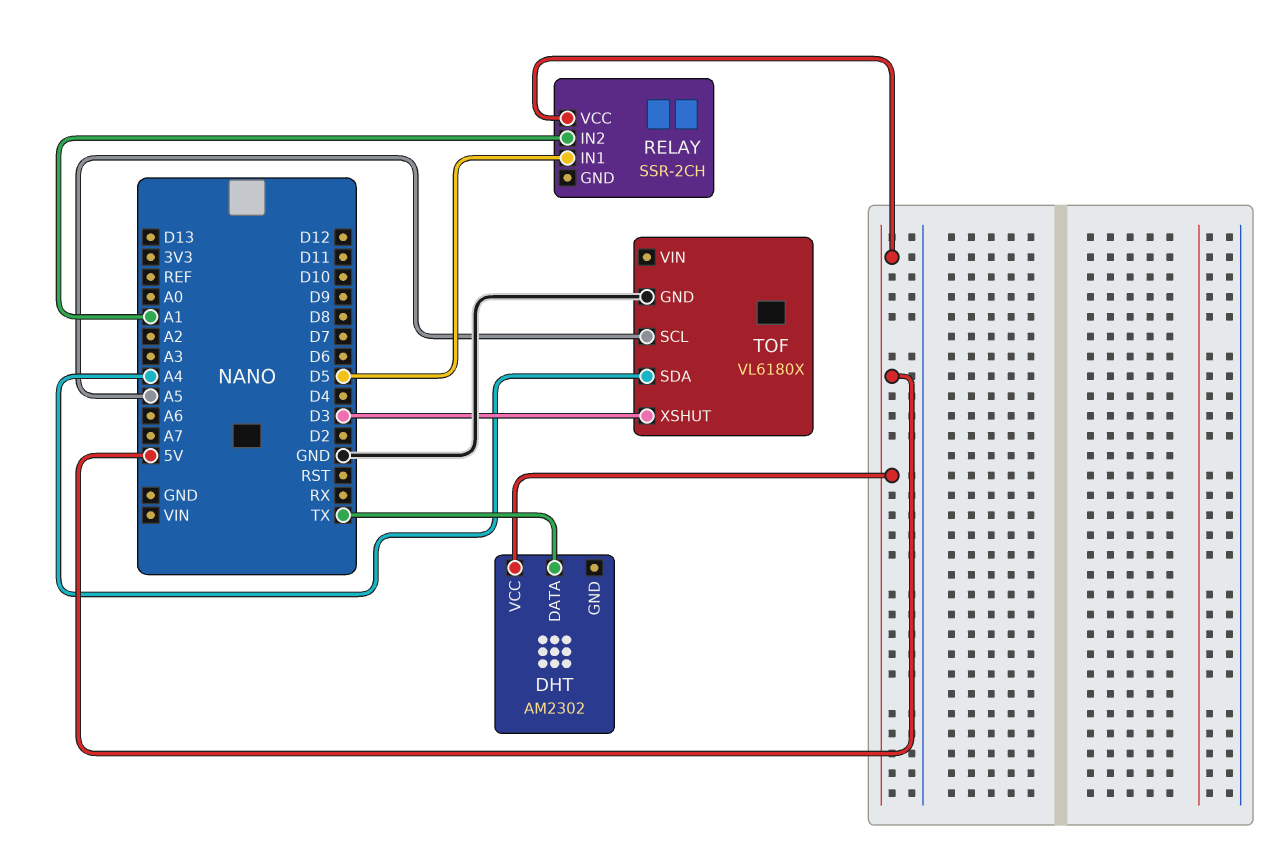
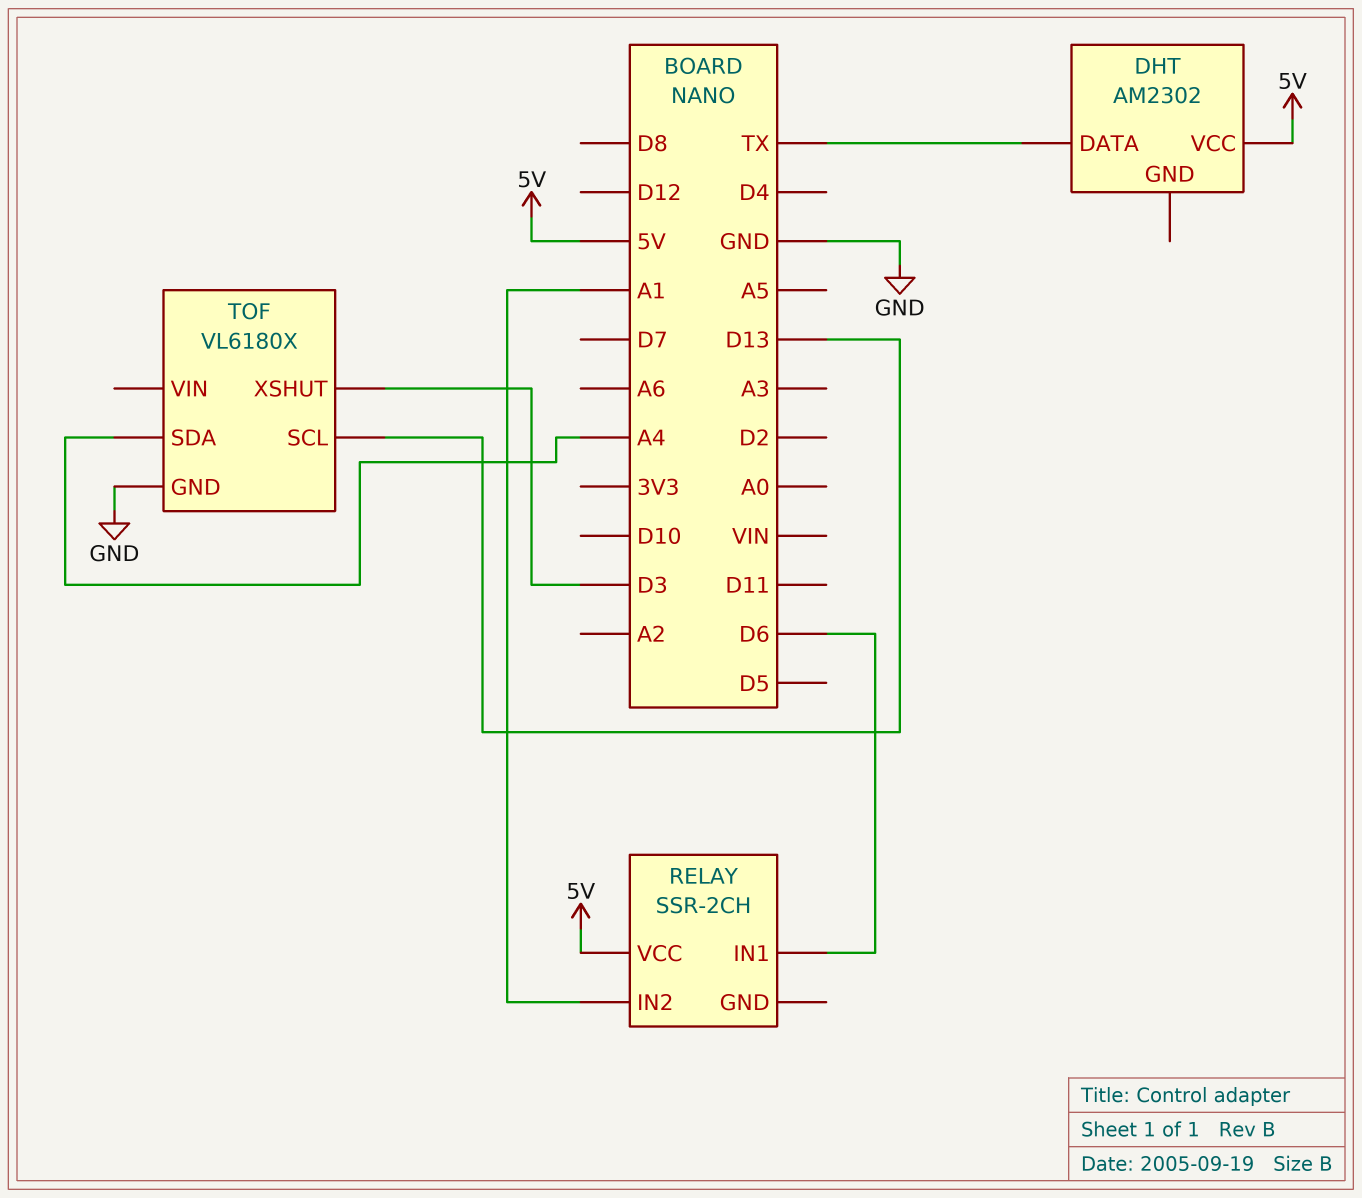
RELAY pin IN1: D5 -> D6
TOF pin SCL: A5 -> D13

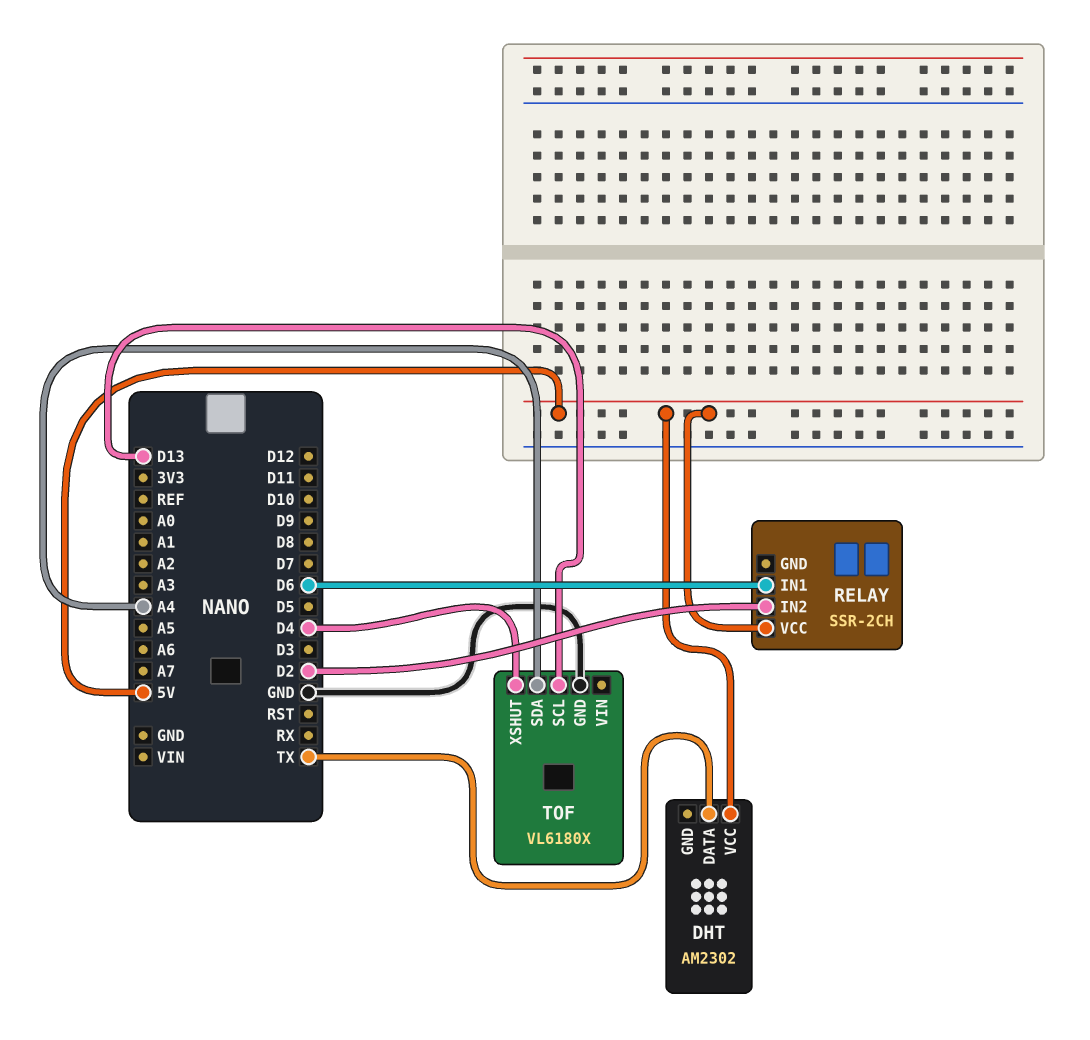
RELAY pin IN2: A1 -> D2
TOF pin XSHUT: D3 -> D4

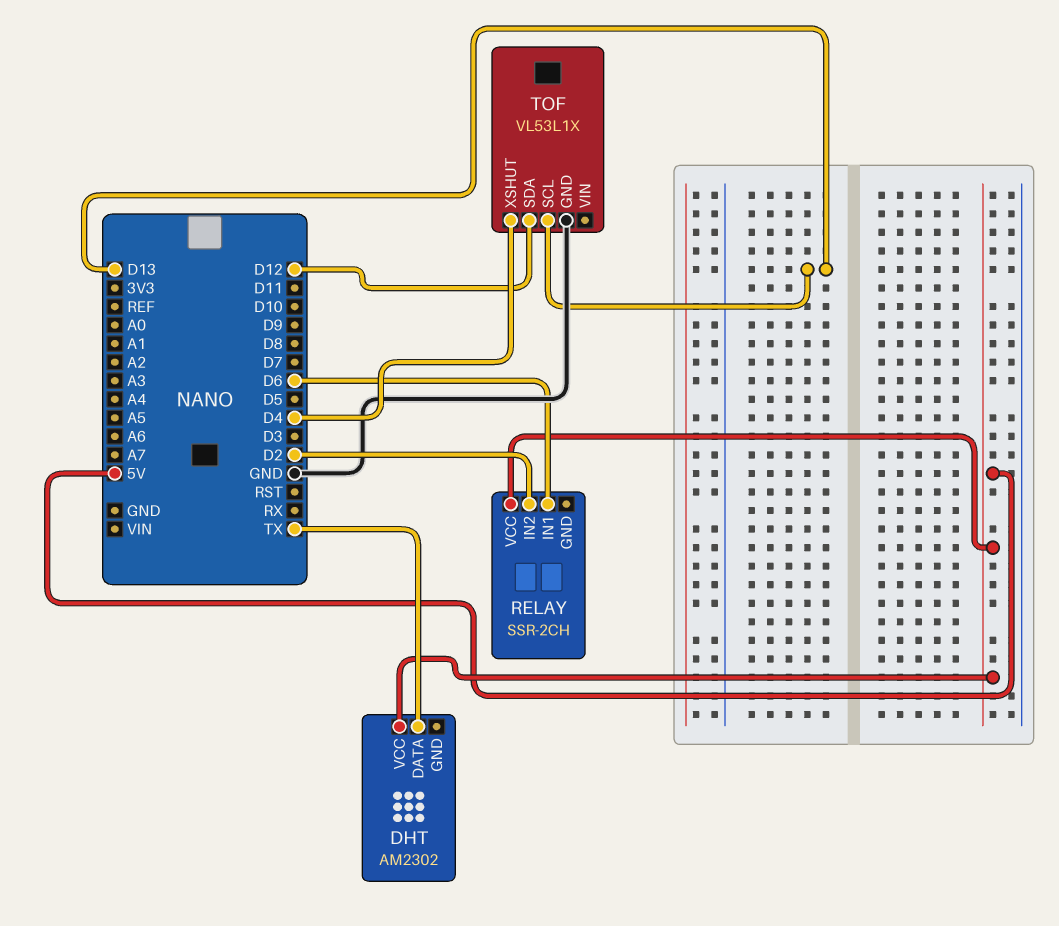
TOF: VL6180X -> VL53L1X
TOF pin SDA: A4 -> D12

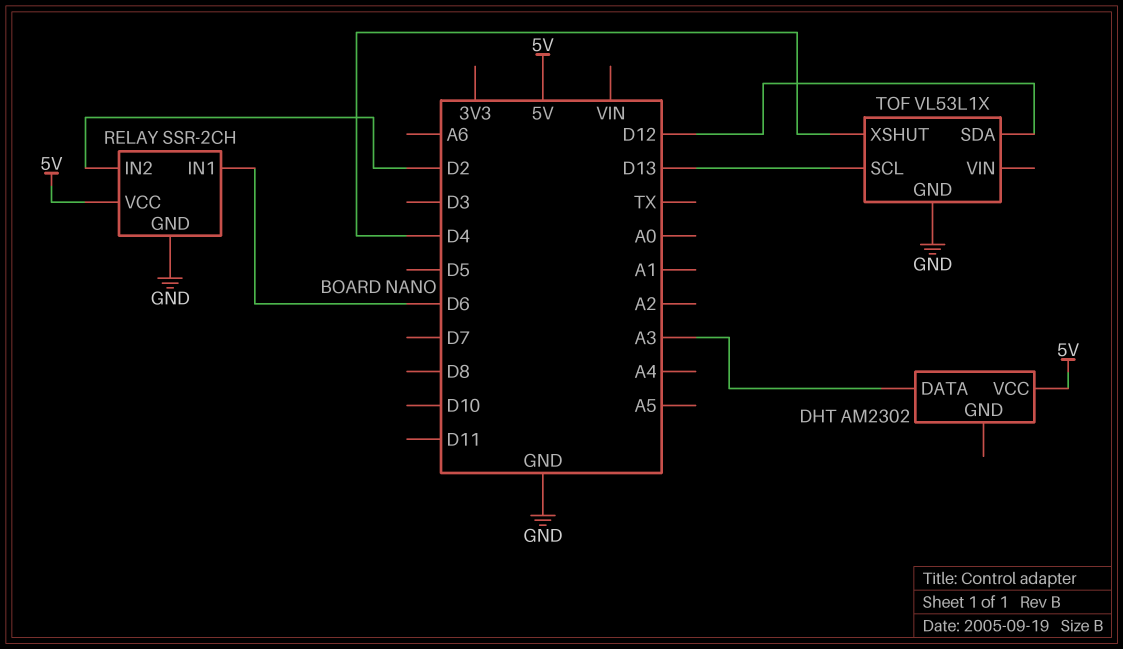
DHT pin DATA: TX -> A3
RELAY pin GND: none -> GND

